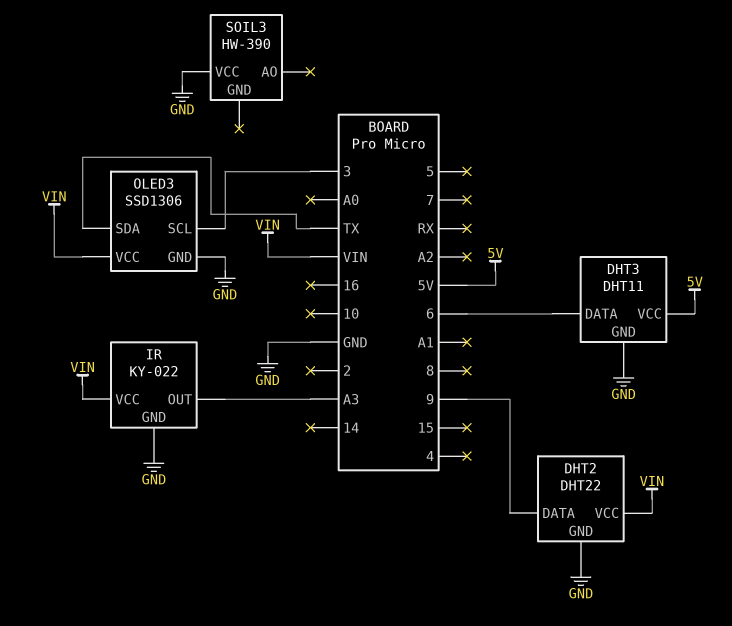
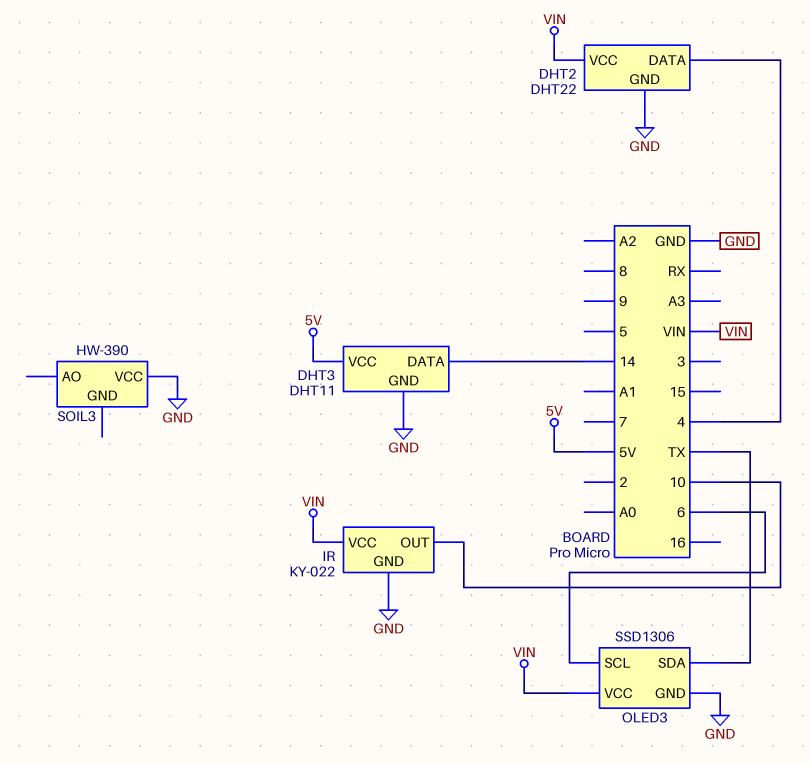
DHT2 pin DATA: 9 -> 4
DHT3 pin DATA: 6 -> 14
IR pin OUT: A3 -> 10
OLED3 pin SCL: 3 -> 6

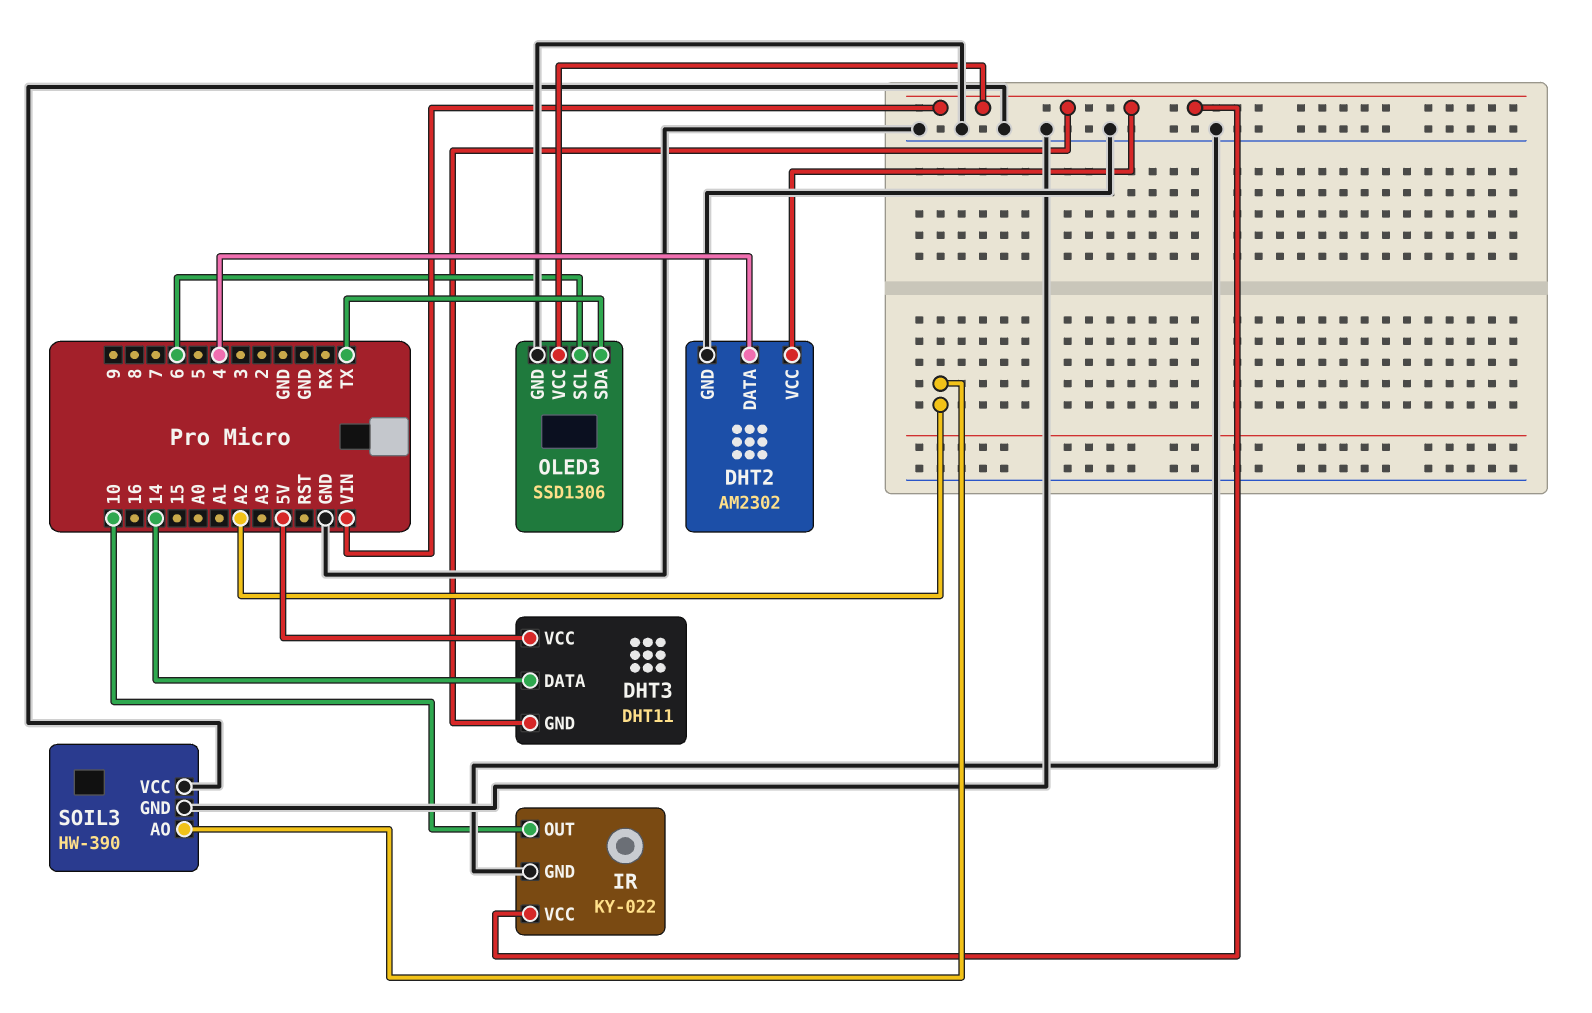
DHT2: DHT22 -> AM2302
DHT3 pin GND: GND -> VIN
SOIL3 pin AO: none -> A2
SOIL3 pin GND: none -> GND

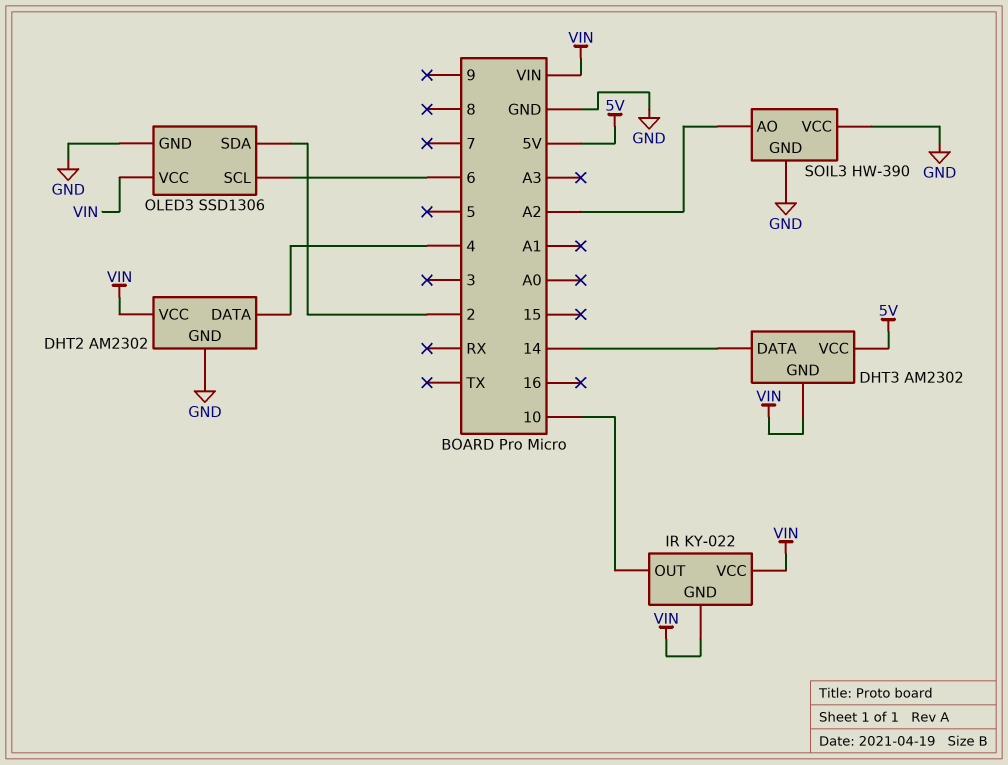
DHT3: DHT11 -> AM2302
IR pin GND: GND -> VIN
OLED3 pin SDA: TX -> 2

